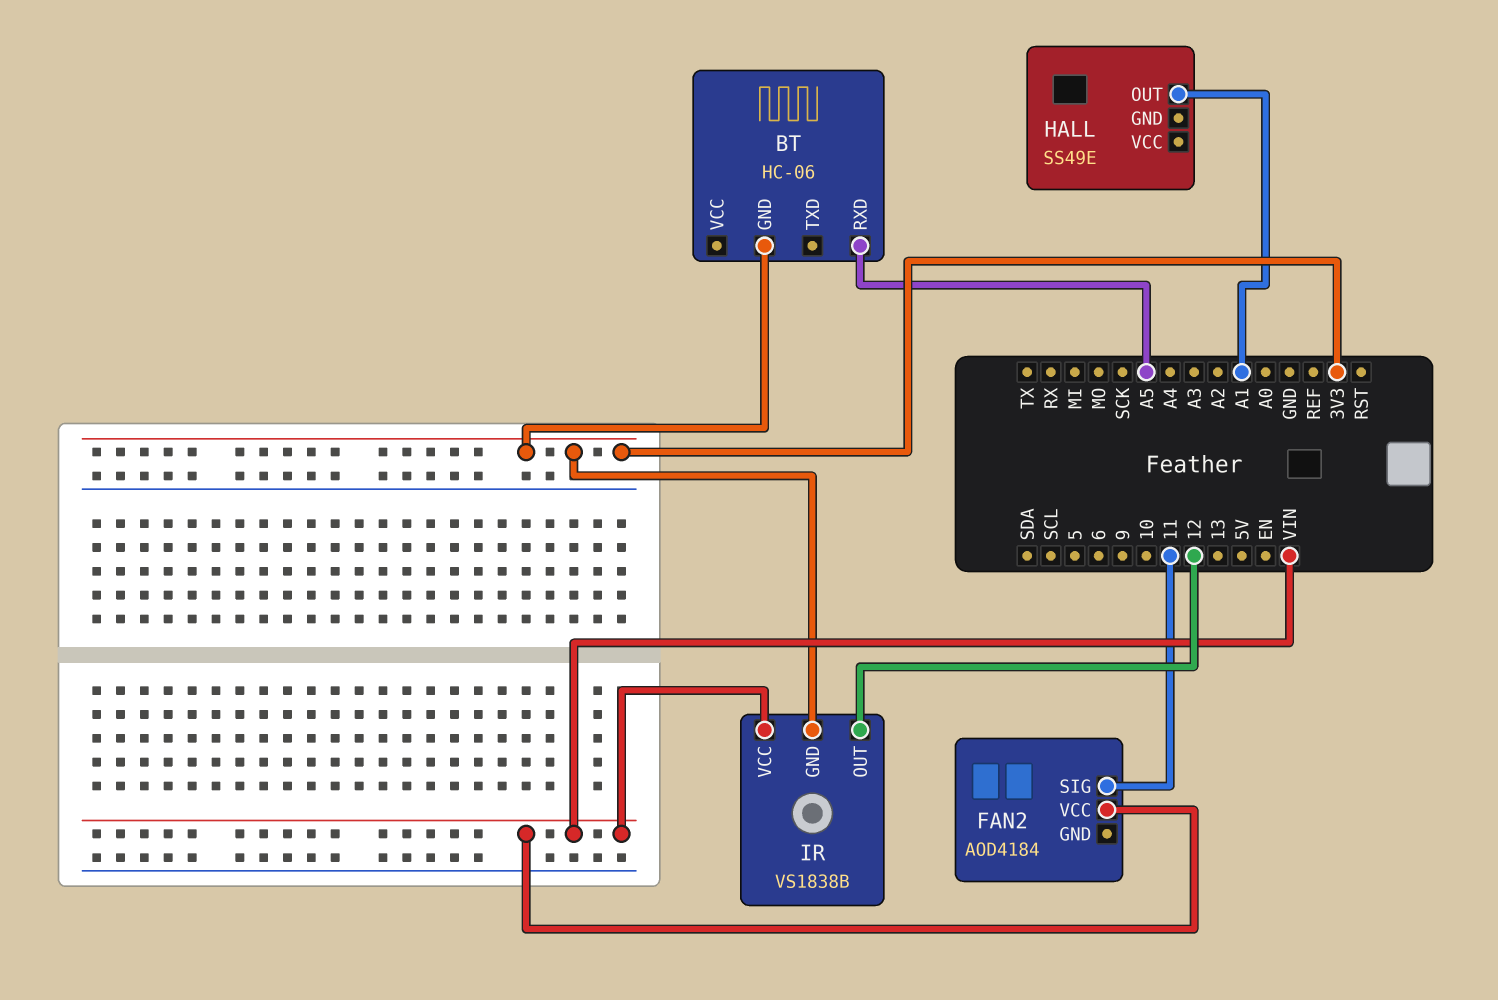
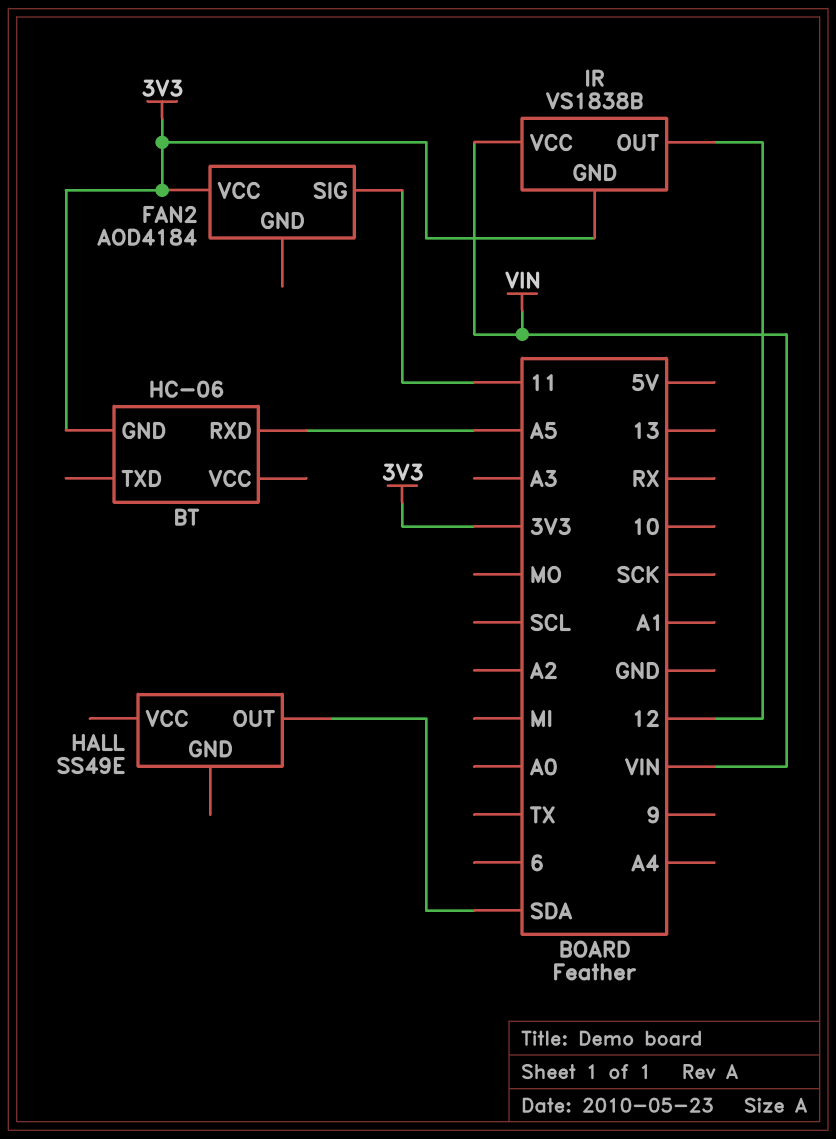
FAN2 pin VCC: VIN -> 3V3
HALL pin OUT: A1 -> SDA

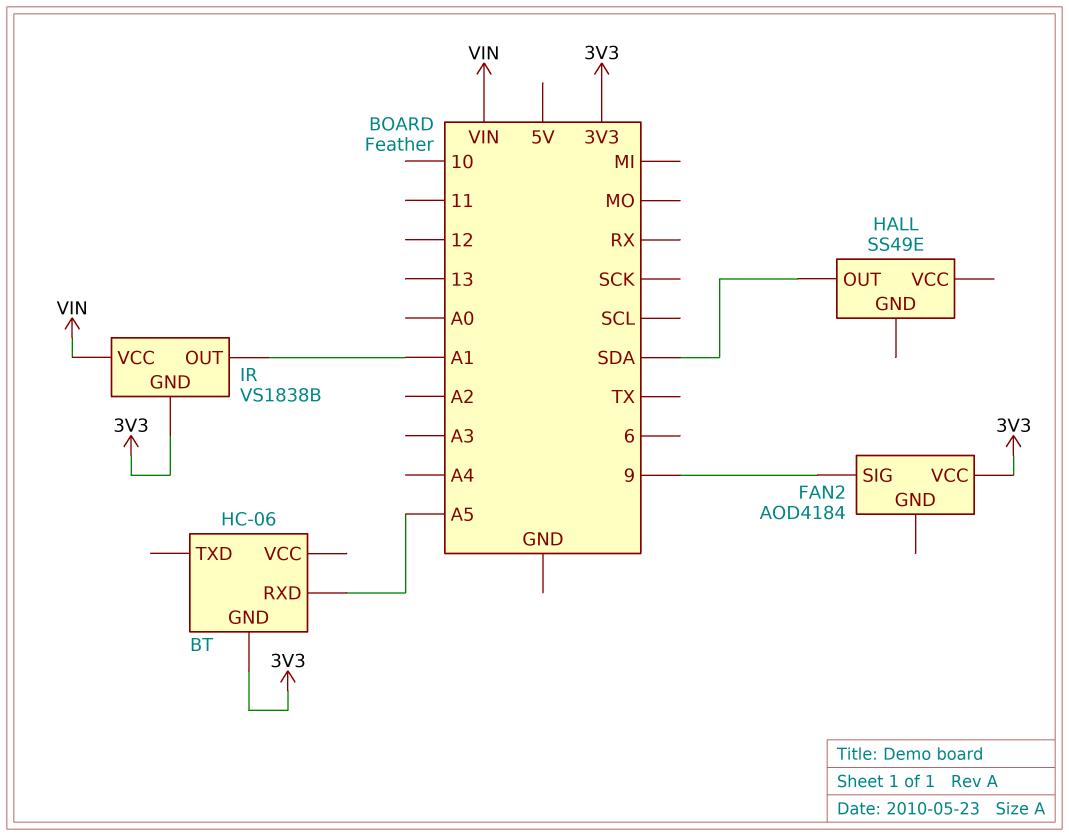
FAN2 pin SIG: 11 -> 9
IR pin OUT: 12 -> A1

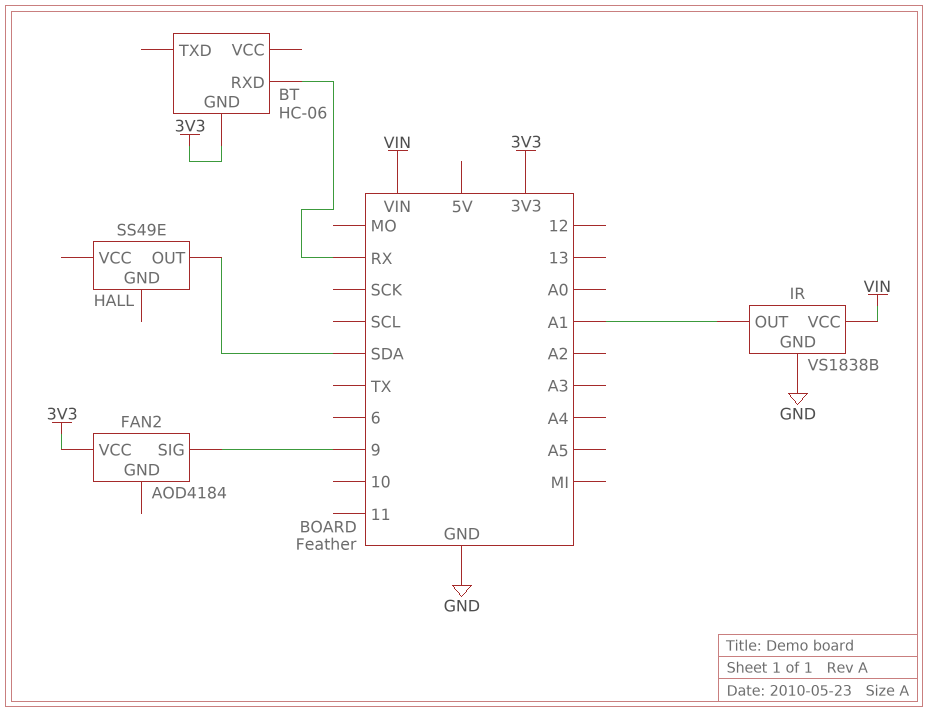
BT pin RXD: A5 -> RX
IR pin GND: 3V3 -> GND

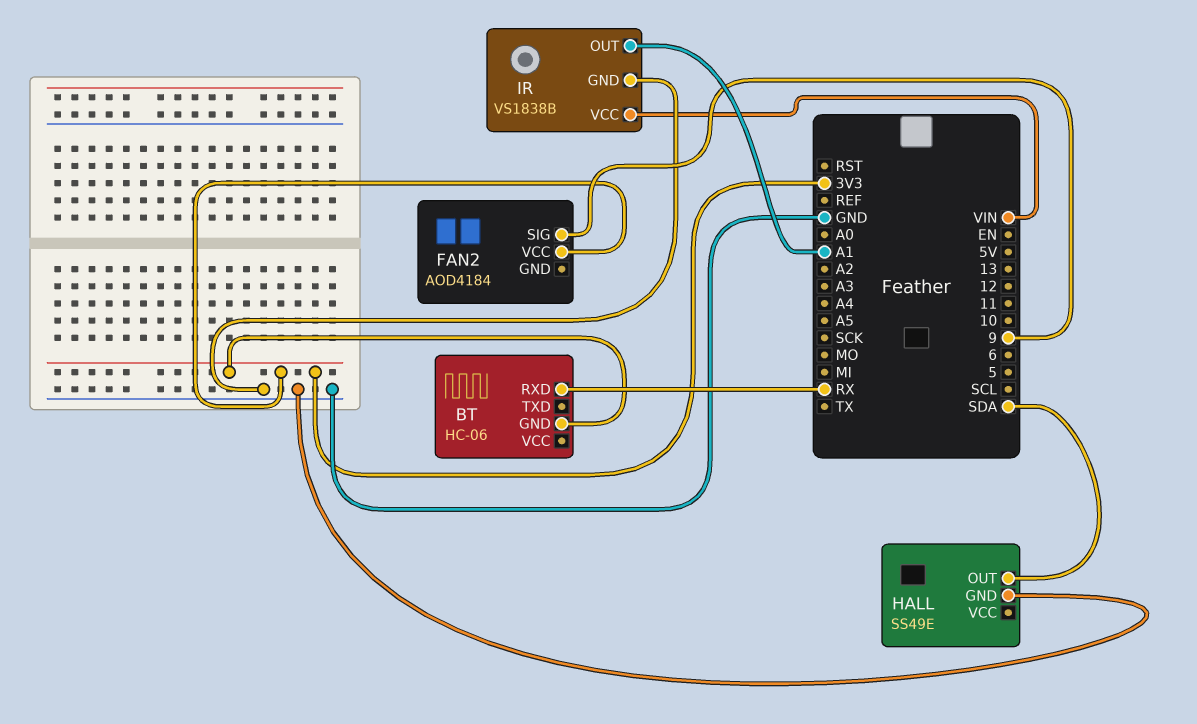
HALL pin GND: none -> GND

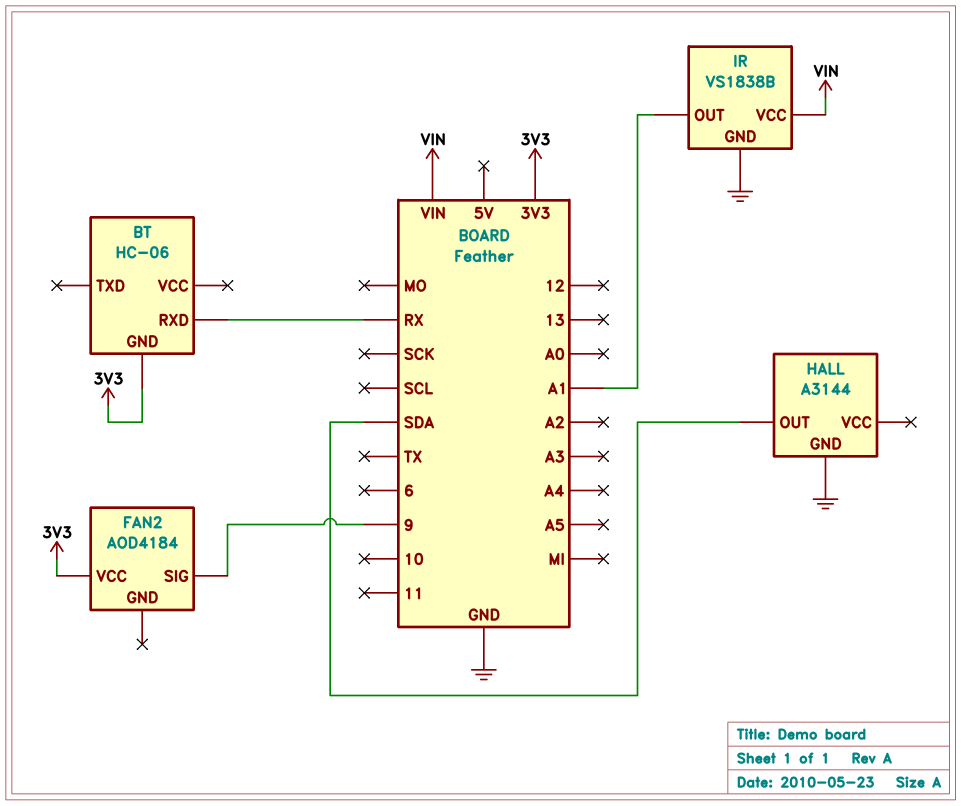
HALL: SS49E -> A3144

